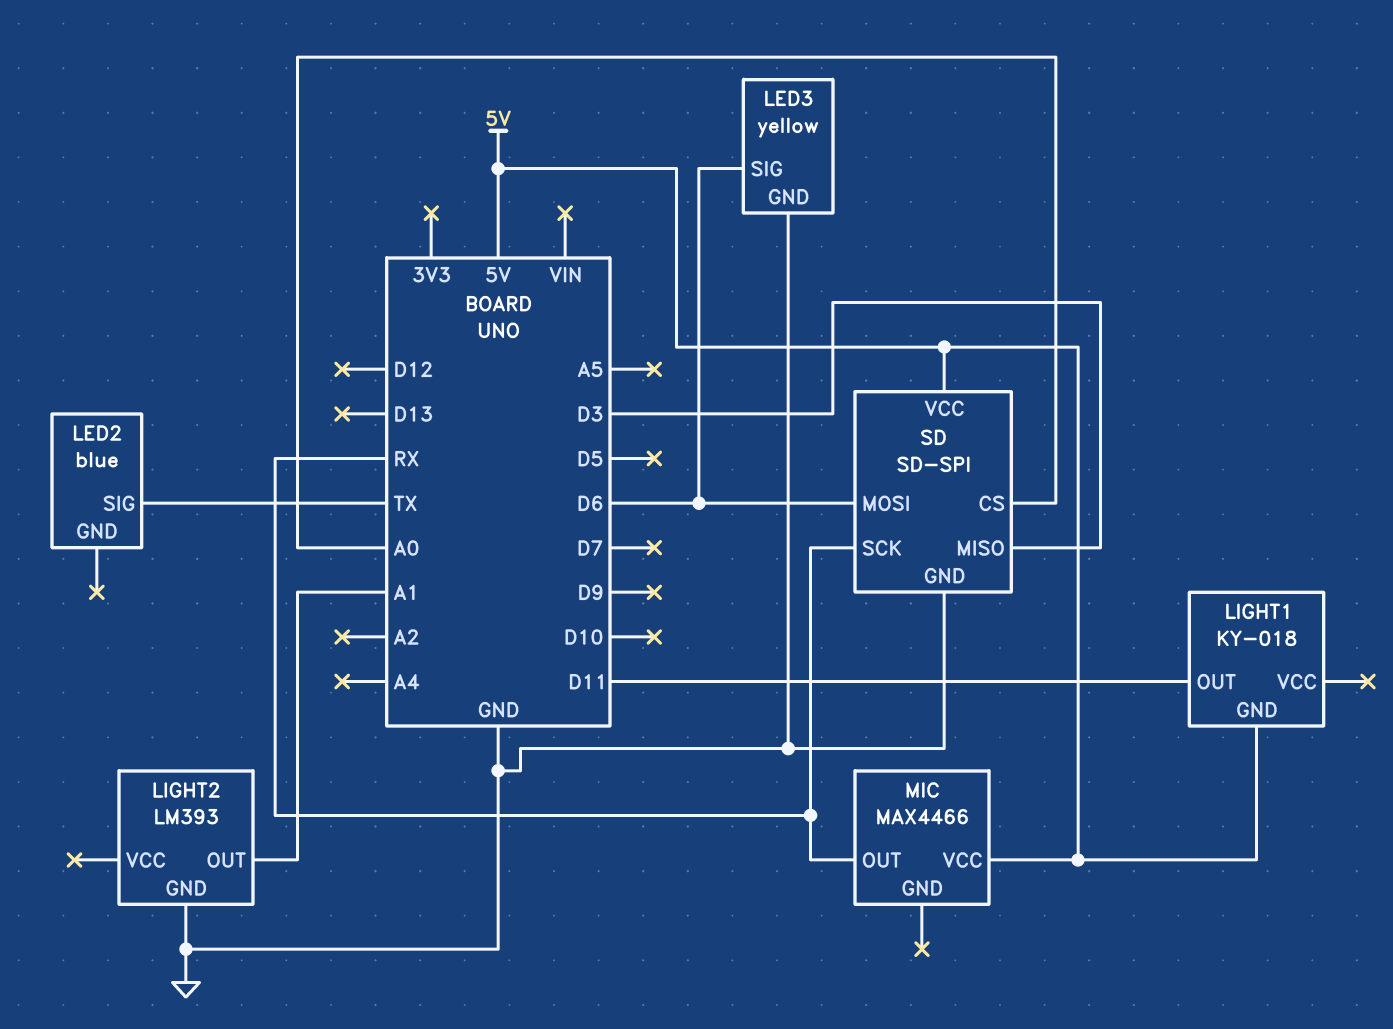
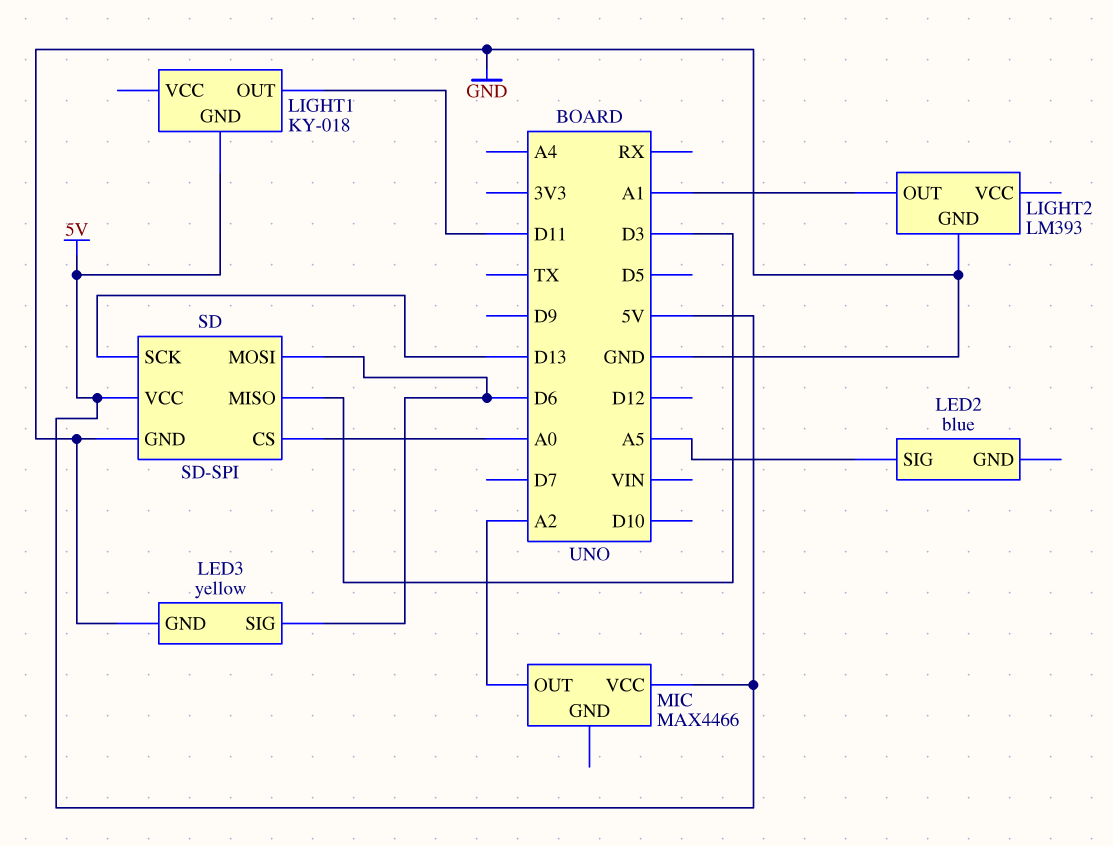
LED2 pin SIG: TX -> A5
MIC pin OUT: RX -> A2
SD pin SCK: RX -> D13

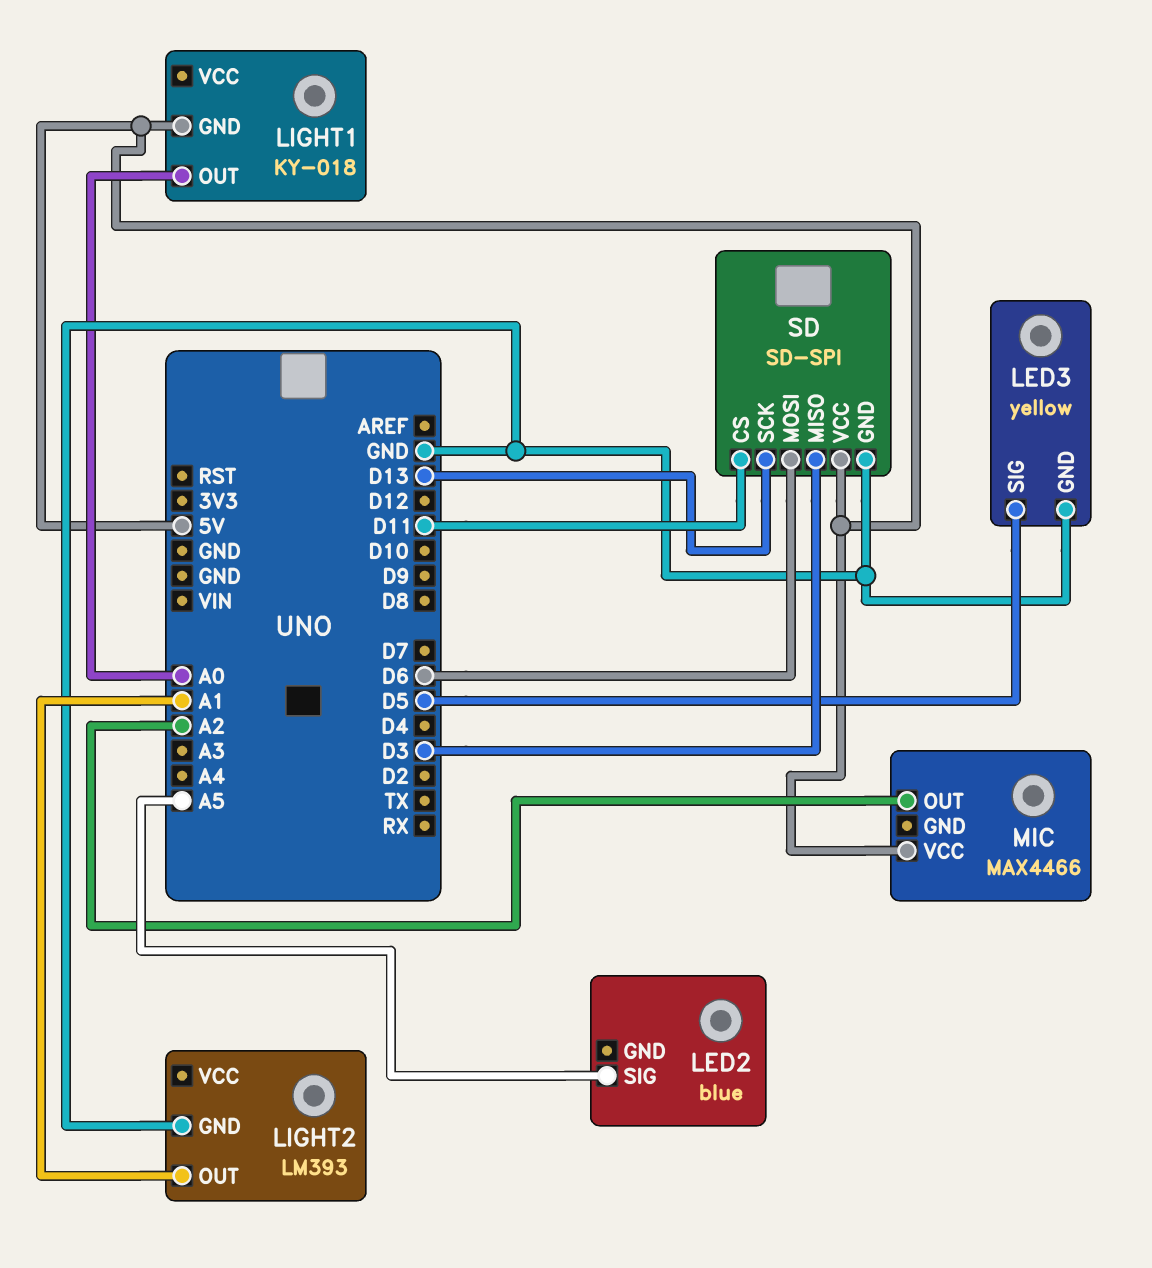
LED3 pin SIG: D6 -> D5
LIGHT1 pin OUT: D11 -> A0
SD pin CS: A0 -> D11

